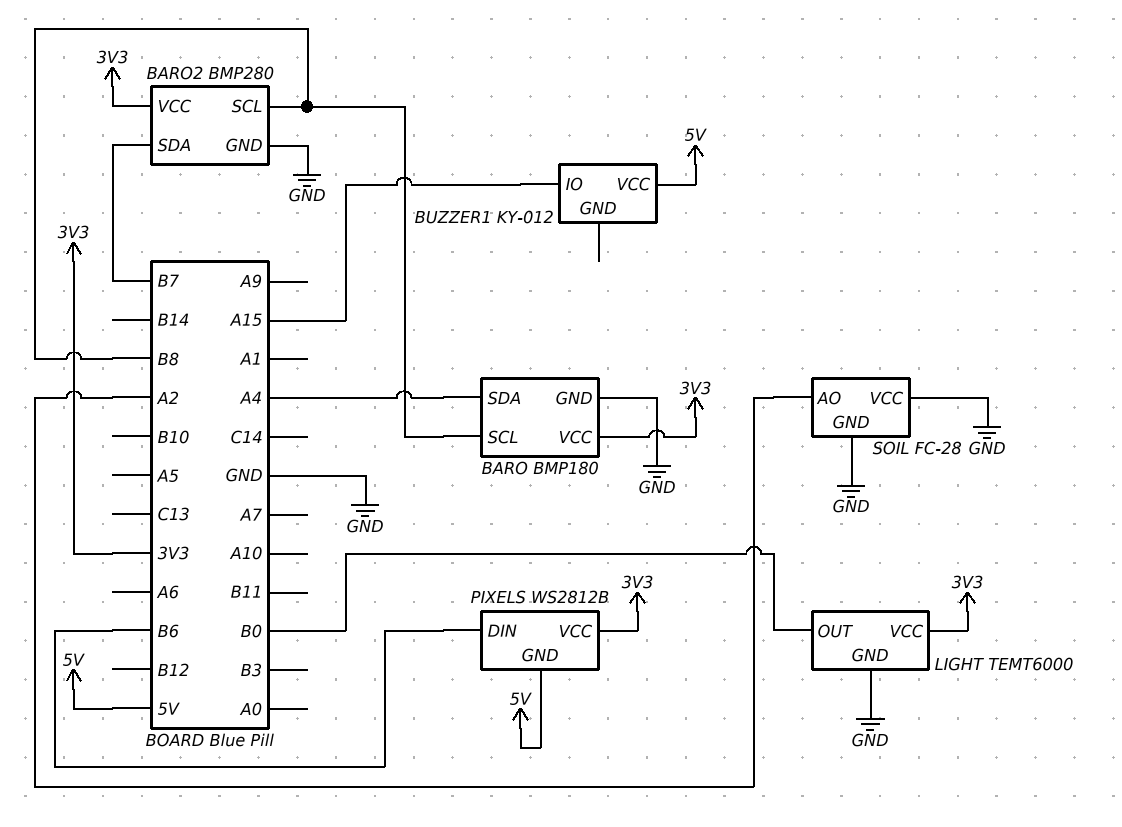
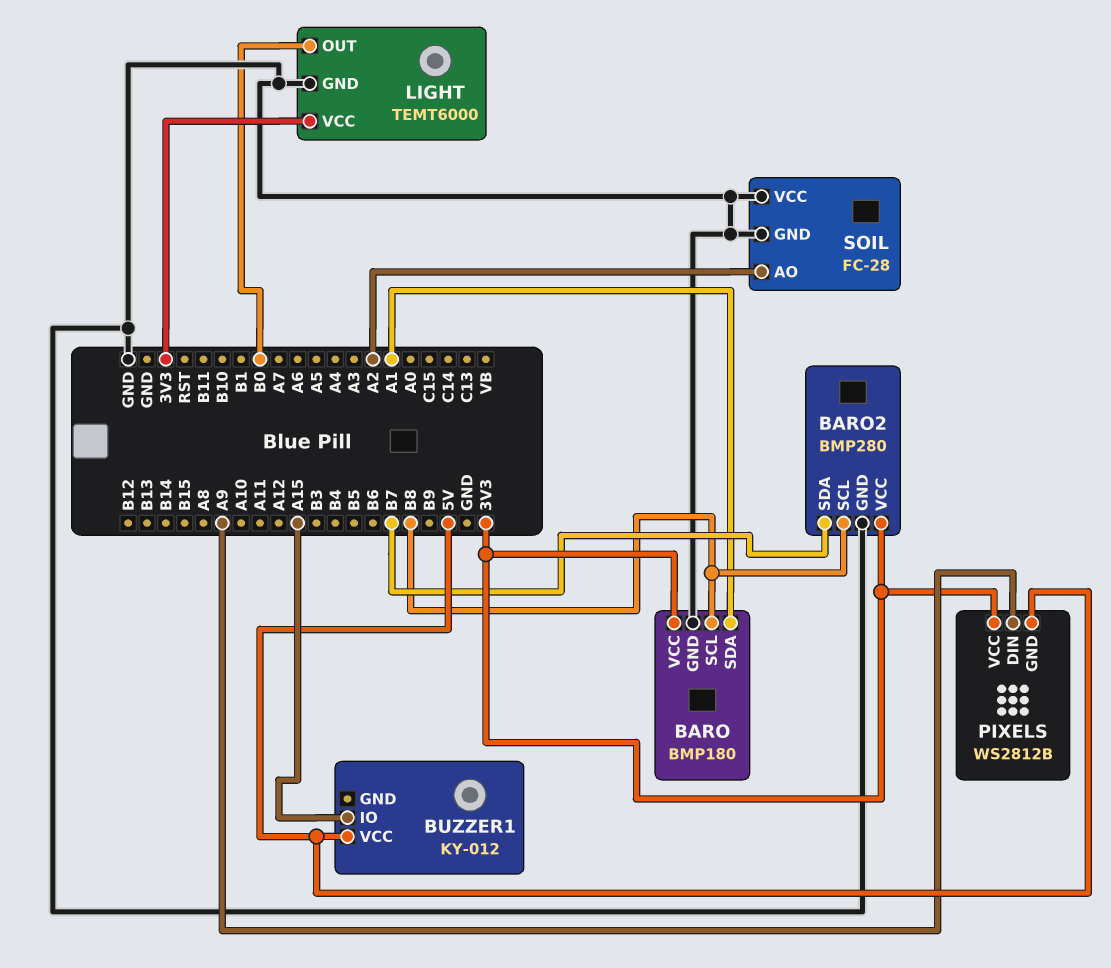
BARO pin SDA: A4 -> A1
PIXELS pin DIN: B6 -> A9

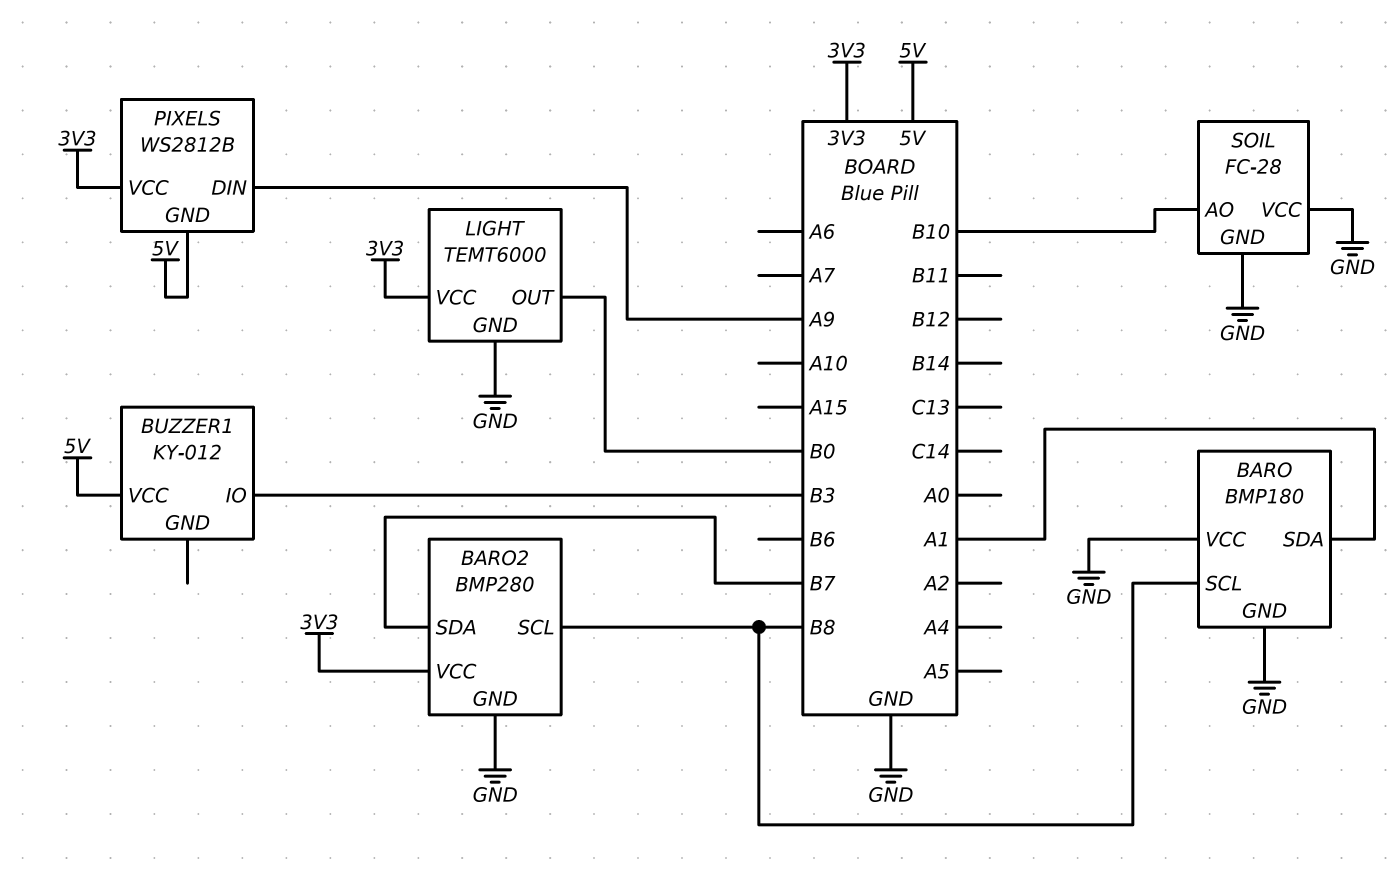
BARO pin VCC: 3V3 -> GND
BUZZER1 pin IO: A15 -> B3
SOIL pin AO: A2 -> B10

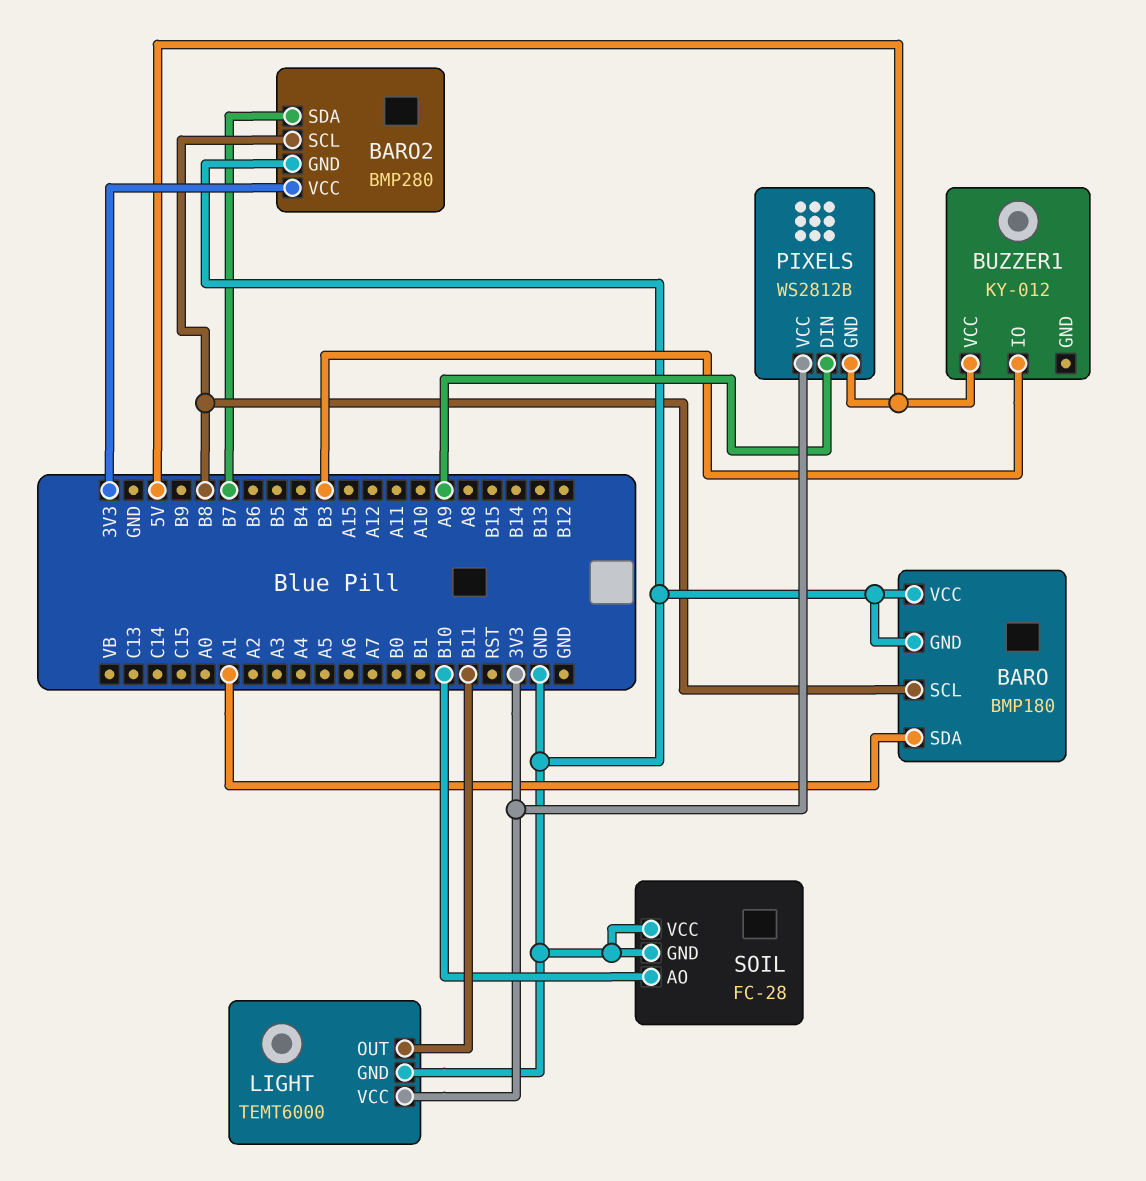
LIGHT pin OUT: B0 -> B11

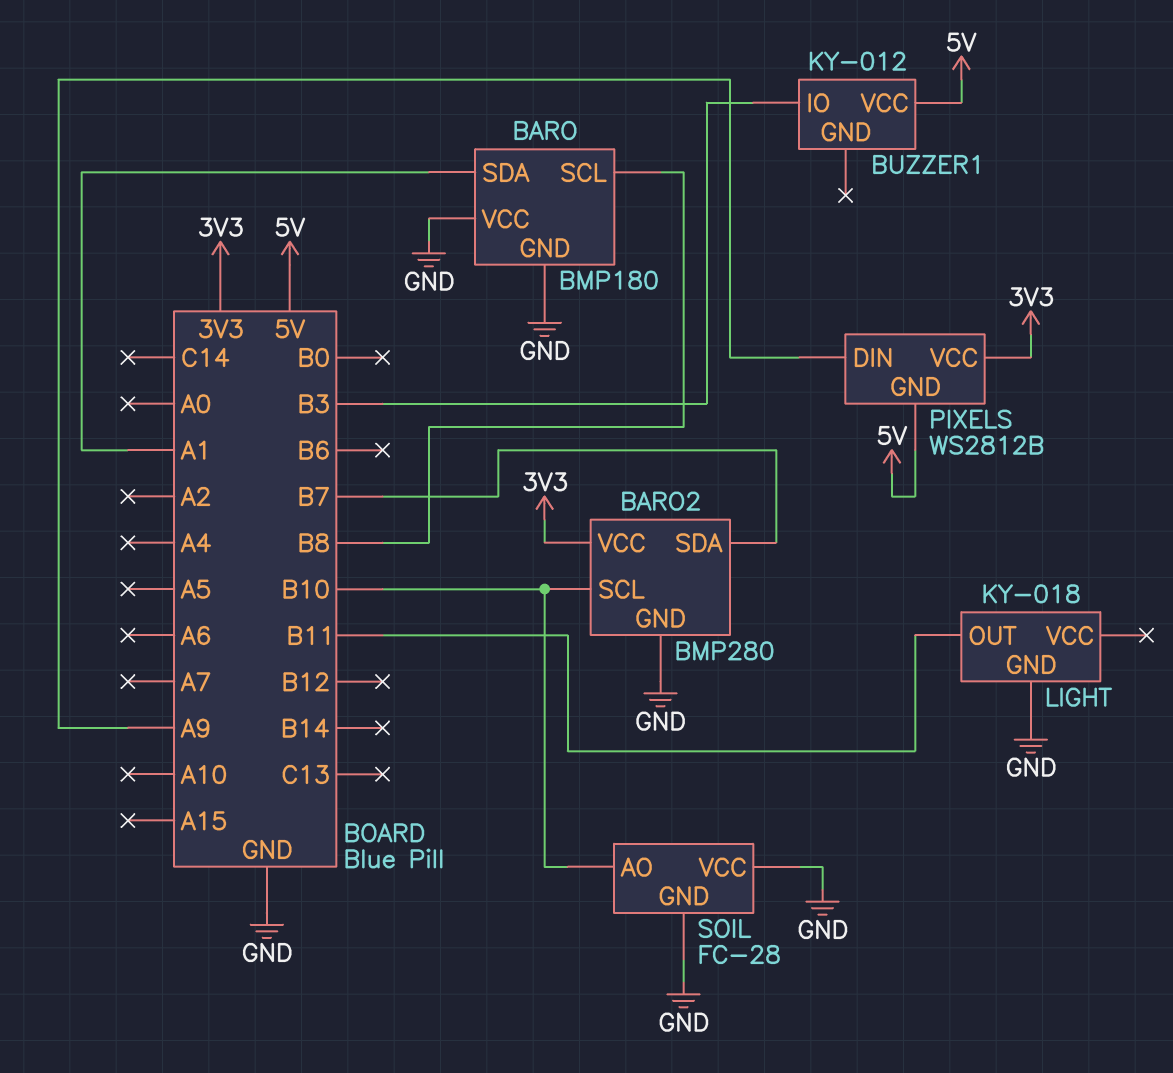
BARO2 pin SCL: B8 -> B10
LIGHT: TEMT6000 -> KY-018
LIGHT pin VCC: 3V3 -> none

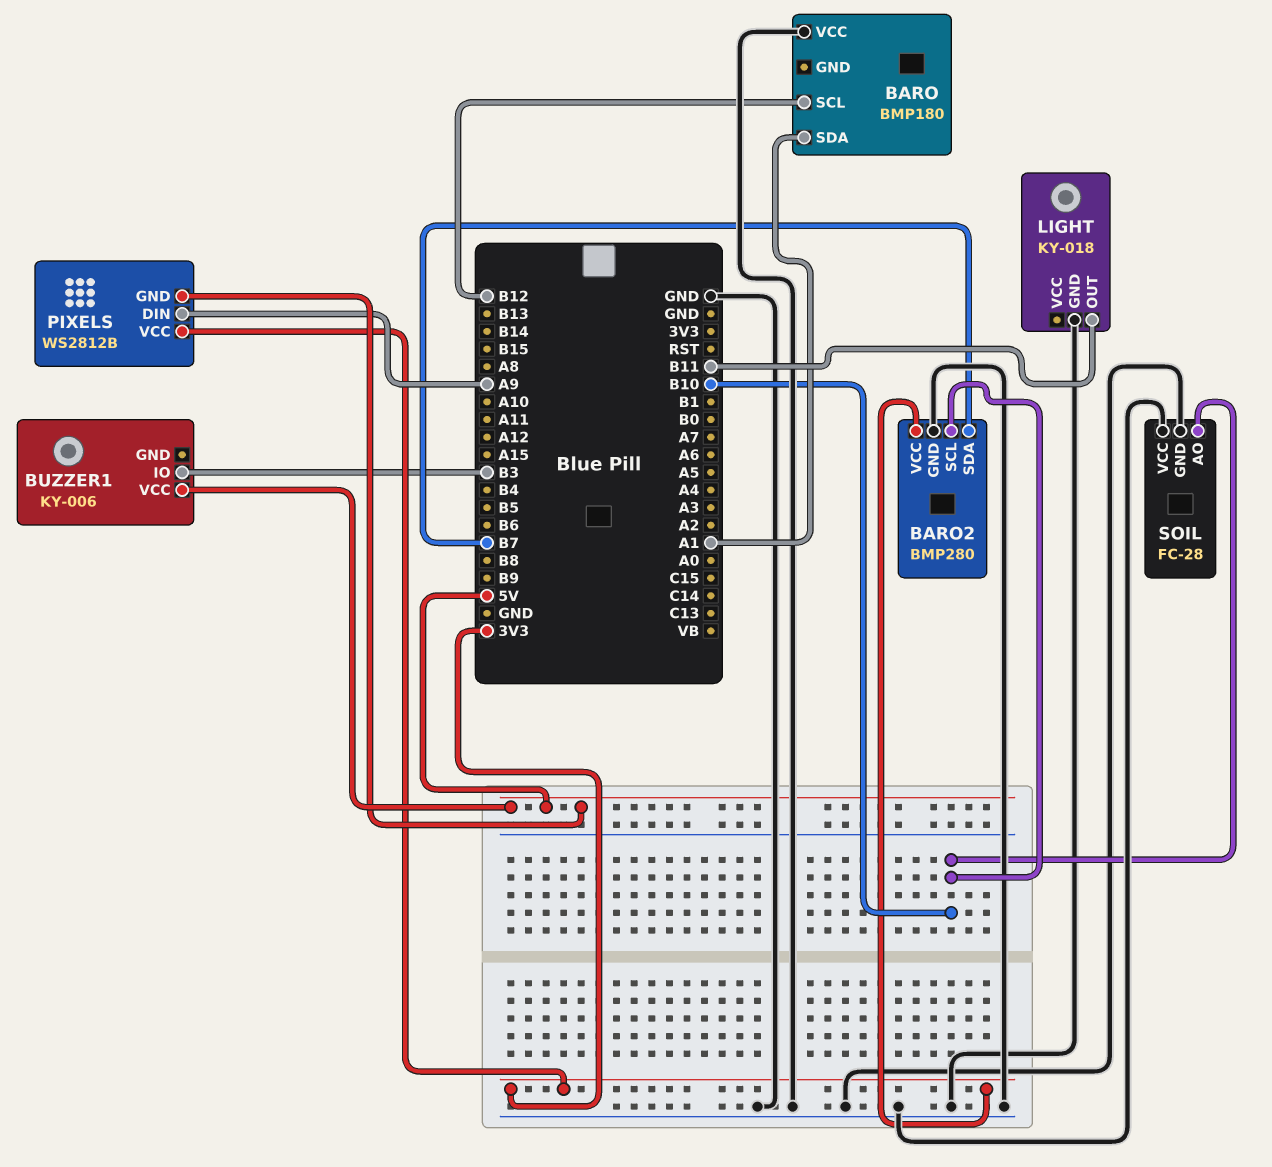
BARO pin GND: GND -> none
BARO pin SCL: B8 -> B12
BUZZER1: KY-012 -> KY-006

